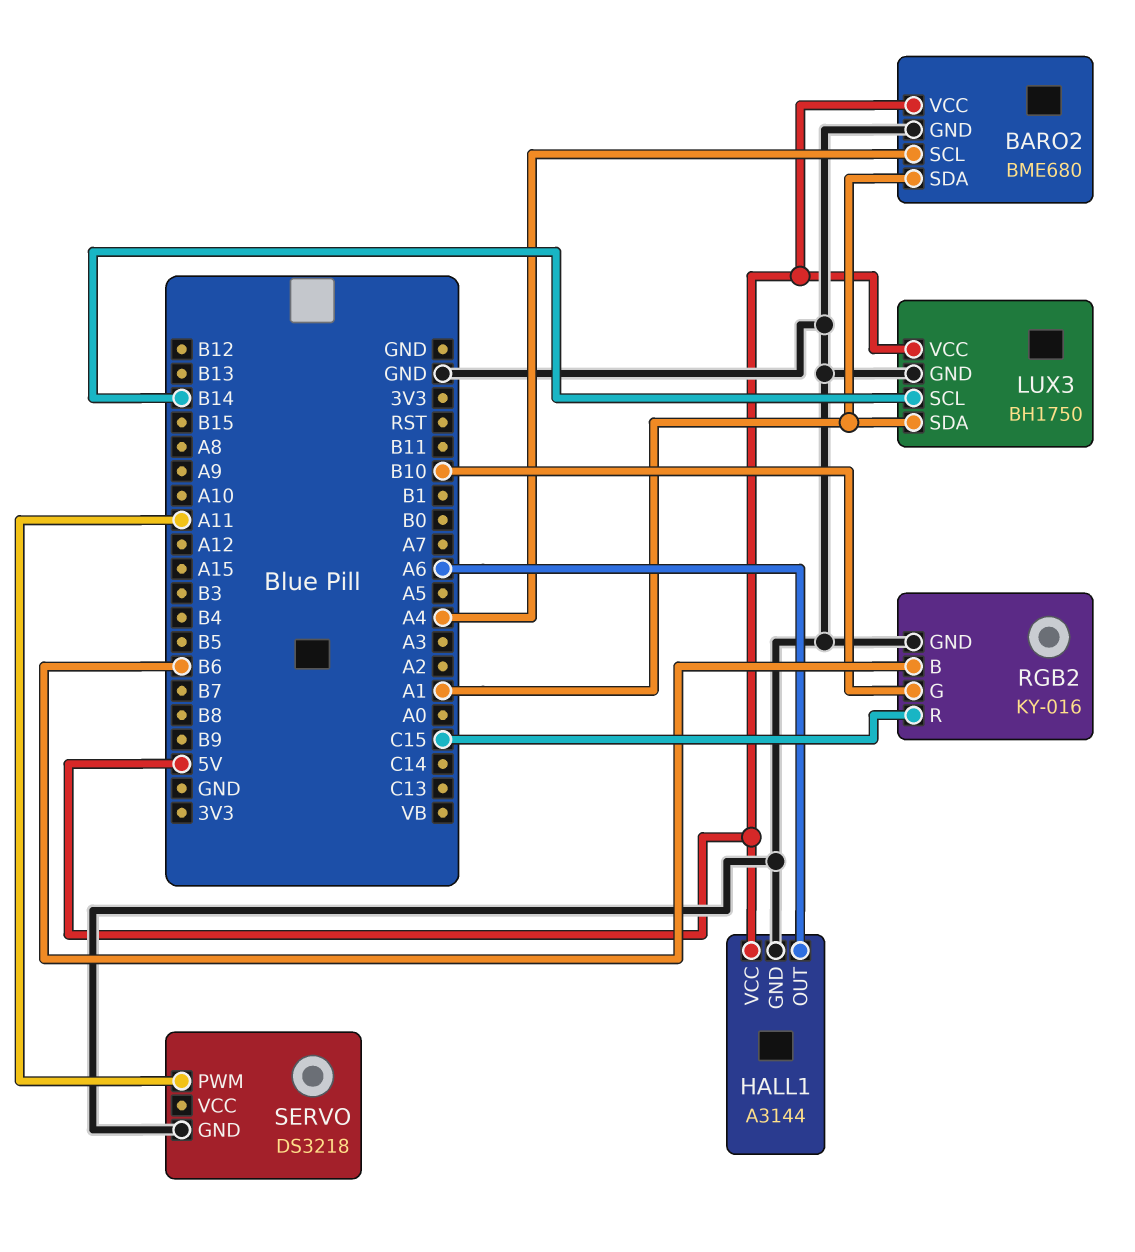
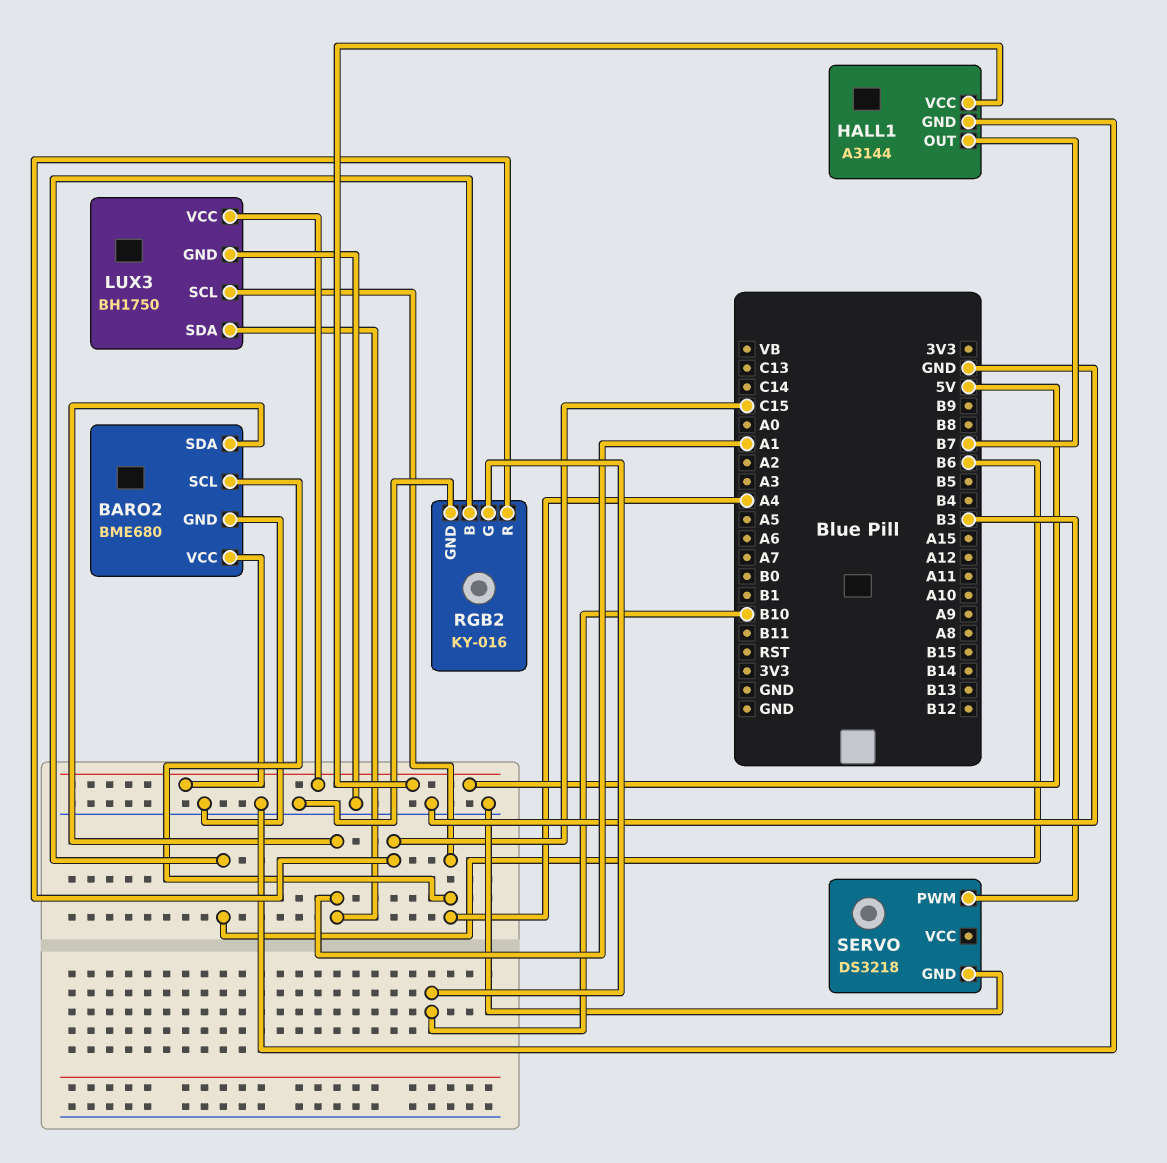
HALL1 pin OUT: A6 -> B7
LUX3 pin SCL: B14 -> A4
SERVO pin PWM: A11 -> B3

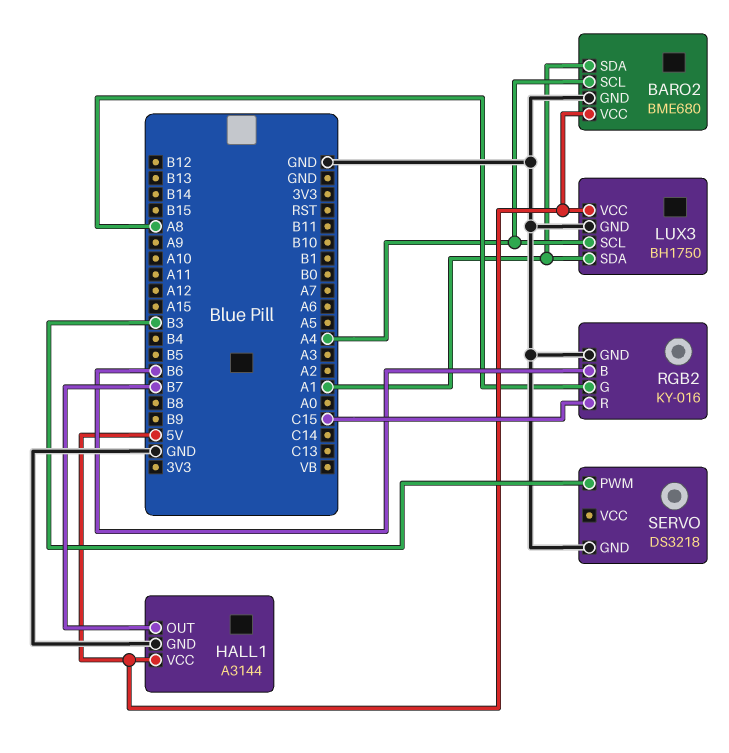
RGB2 pin G: B10 -> A8

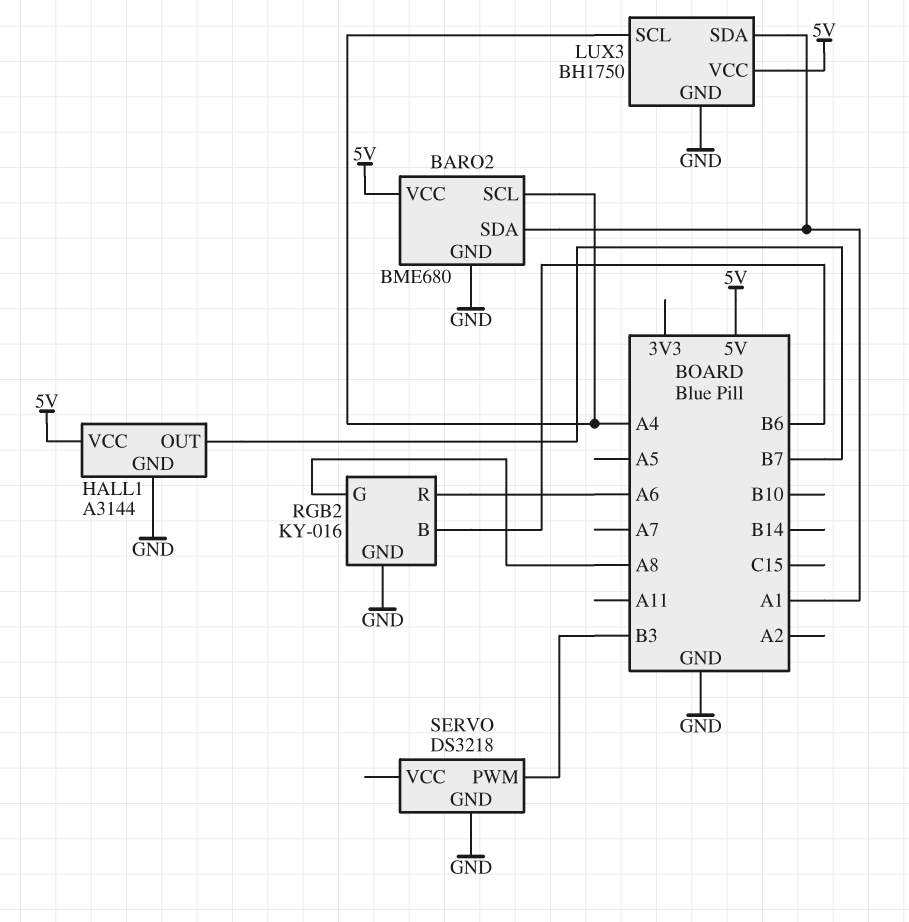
RGB2 pin R: C15 -> A6

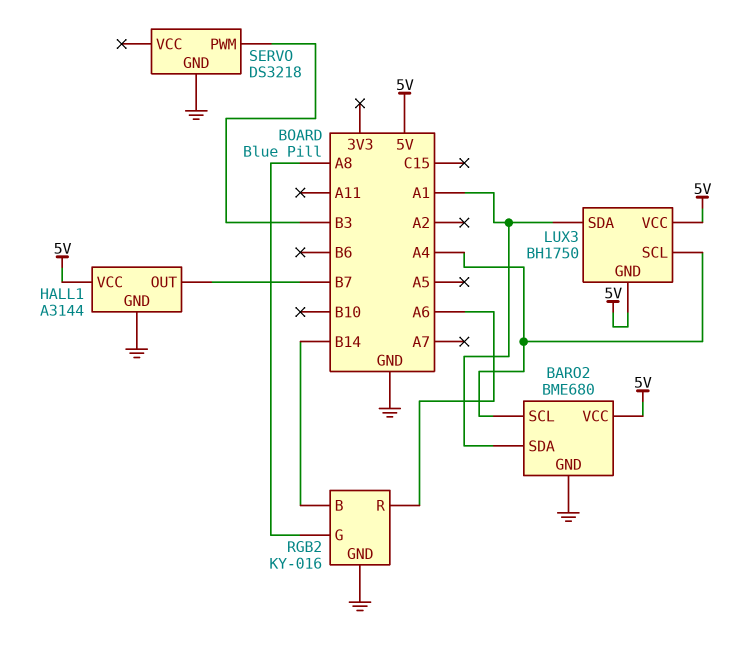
LUX3 pin GND: GND -> 5V
RGB2 pin B: B6 -> B14

